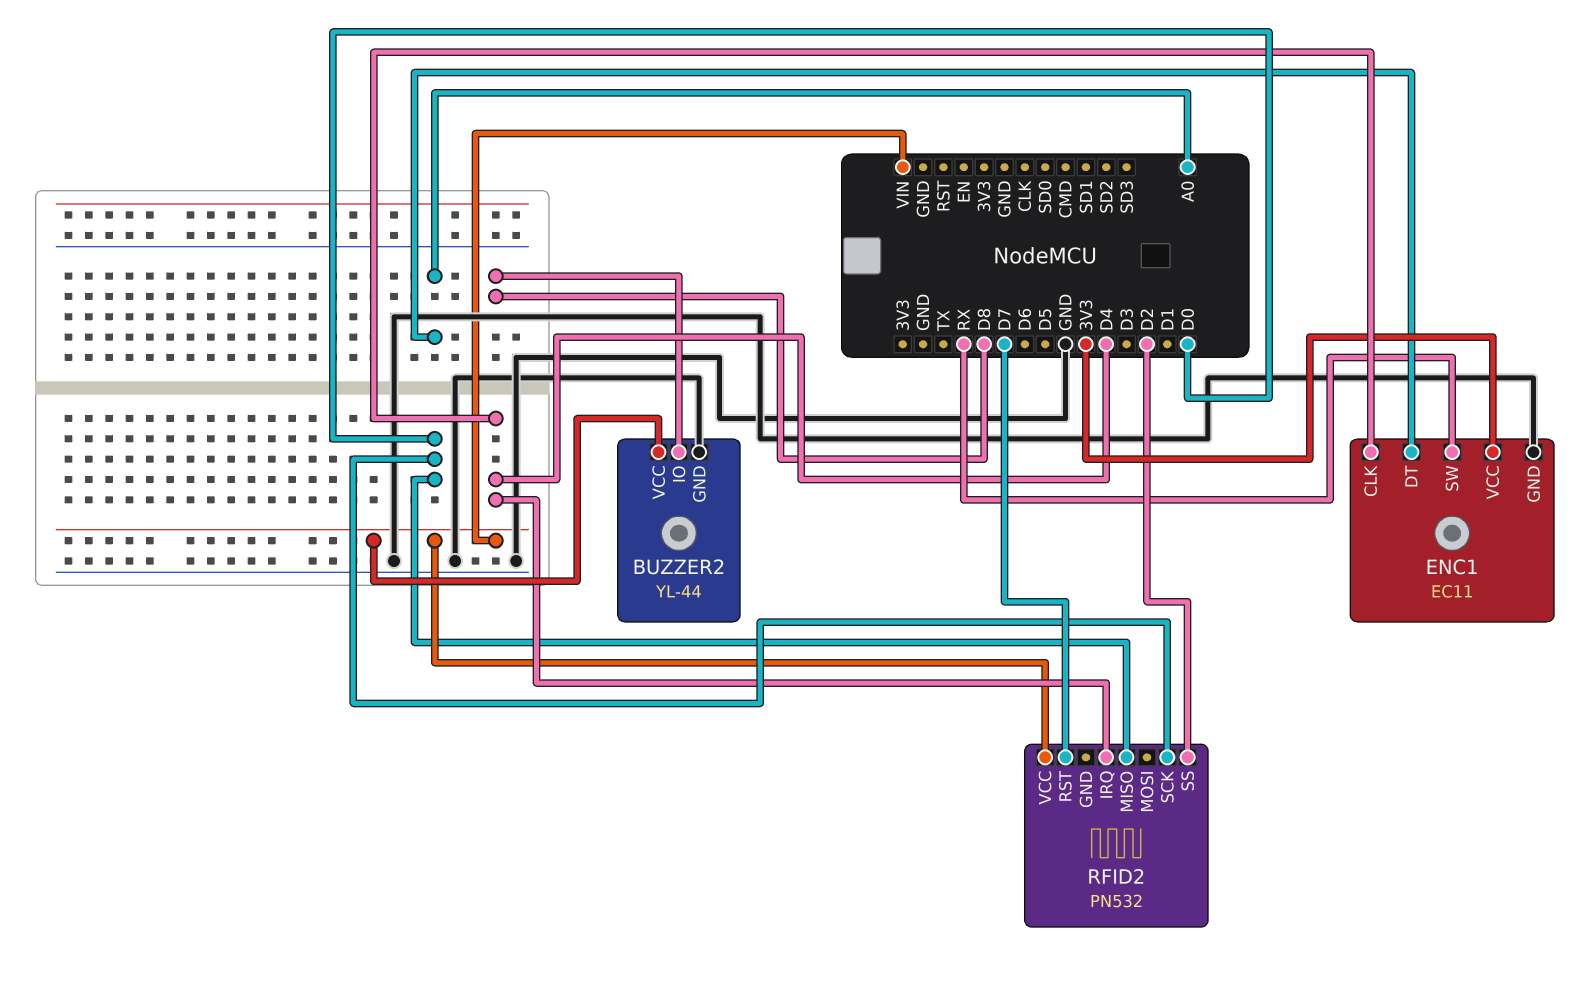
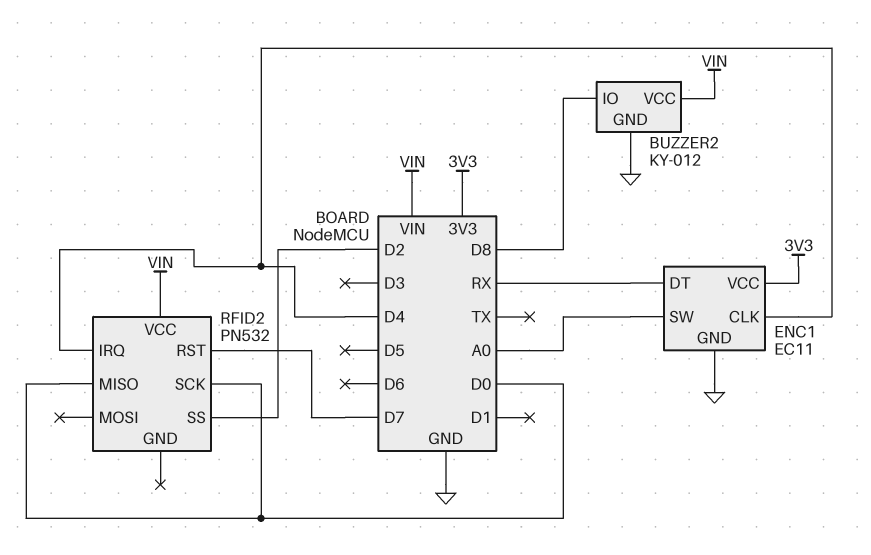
BUZZER2: YL-44 -> KY-012
ENC1 pin DT: A0 -> RX
ENC1 pin SW: RX -> A0

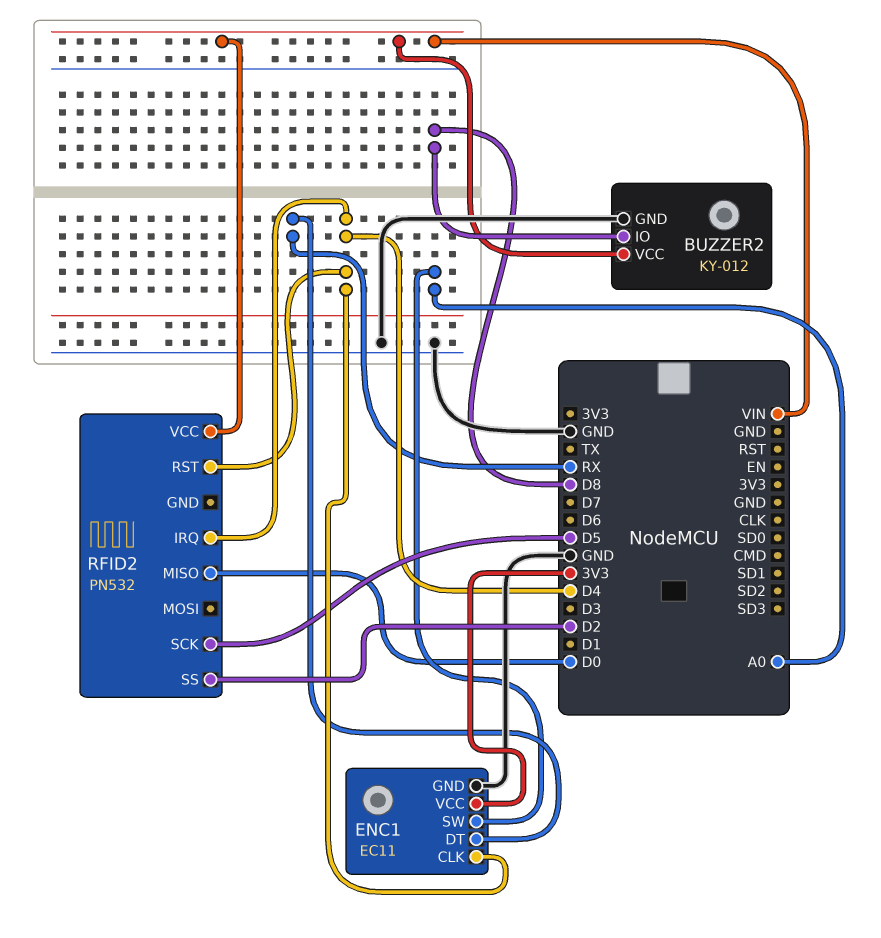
RFID2 pin RST: D7 -> D4
RFID2 pin SCK: D0 -> D5

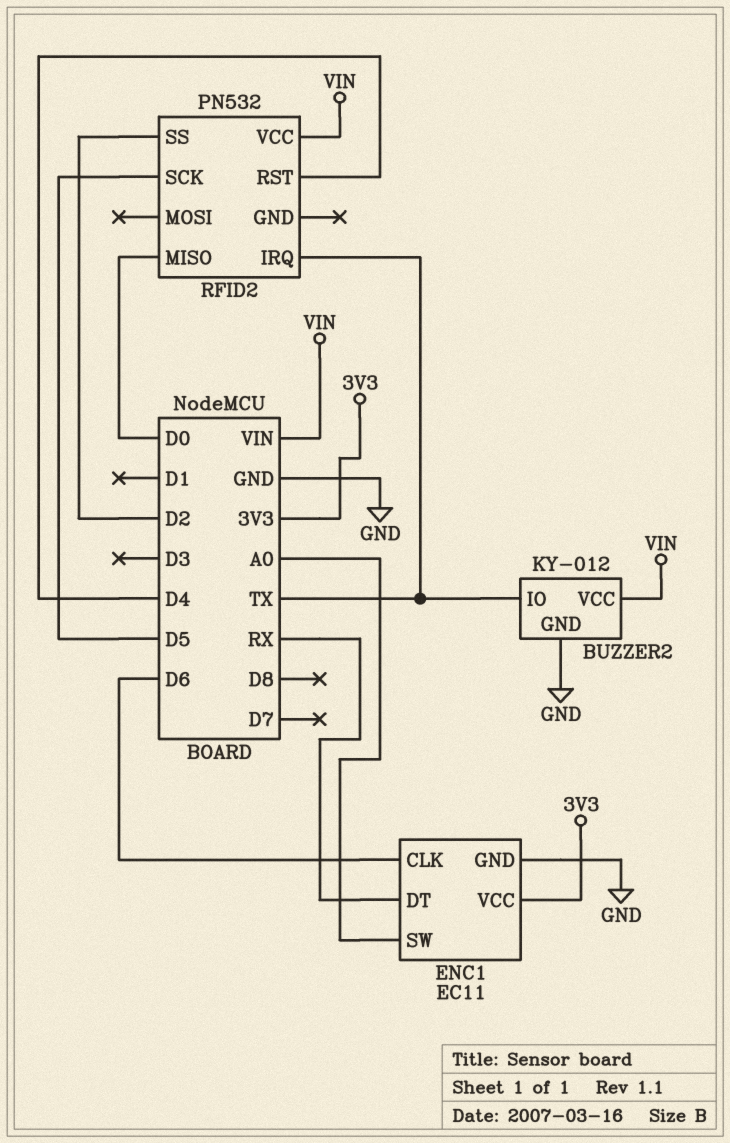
BUZZER2 pin IO: D8 -> TX
ENC1 pin CLK: D4 -> D6
RFID2 pin IRQ: D4 -> TX

